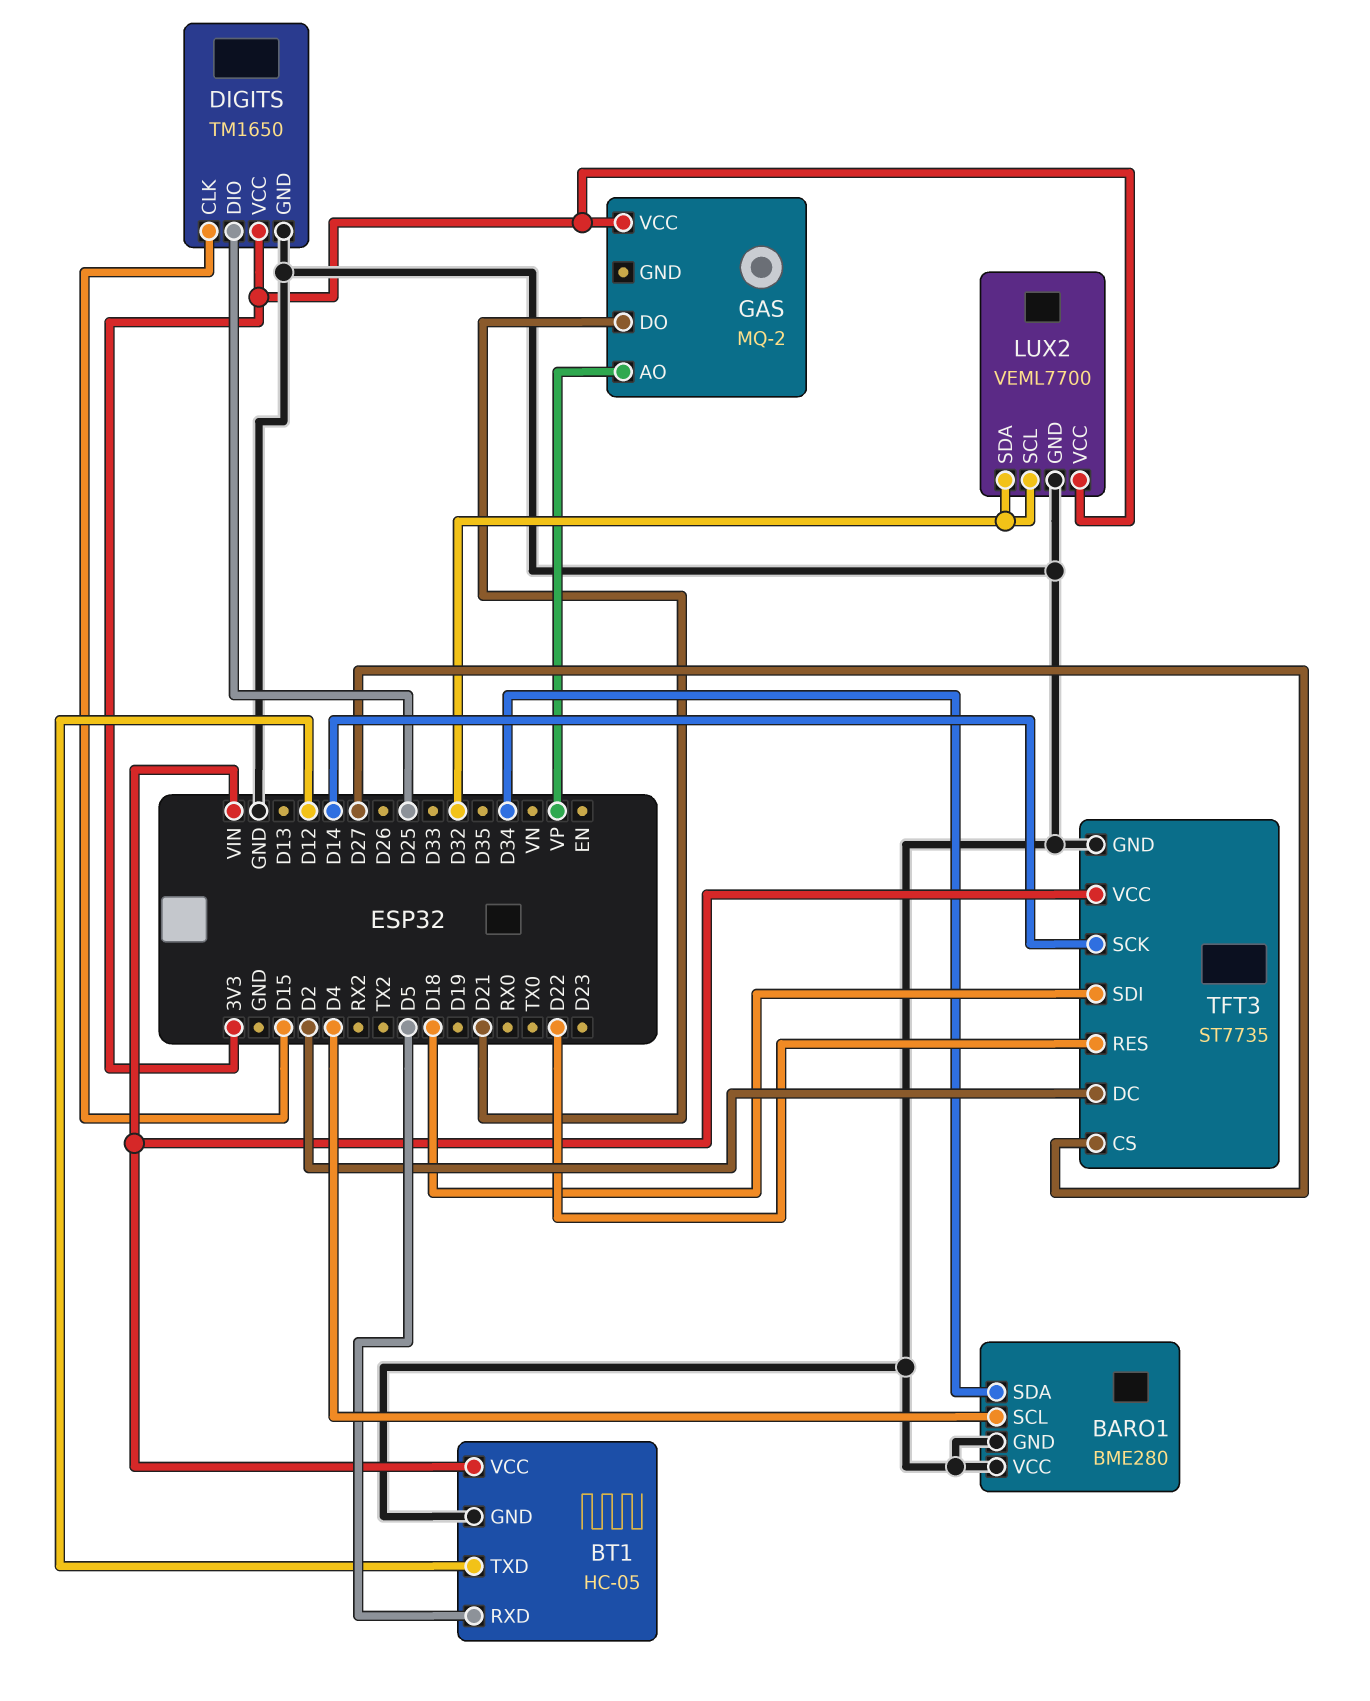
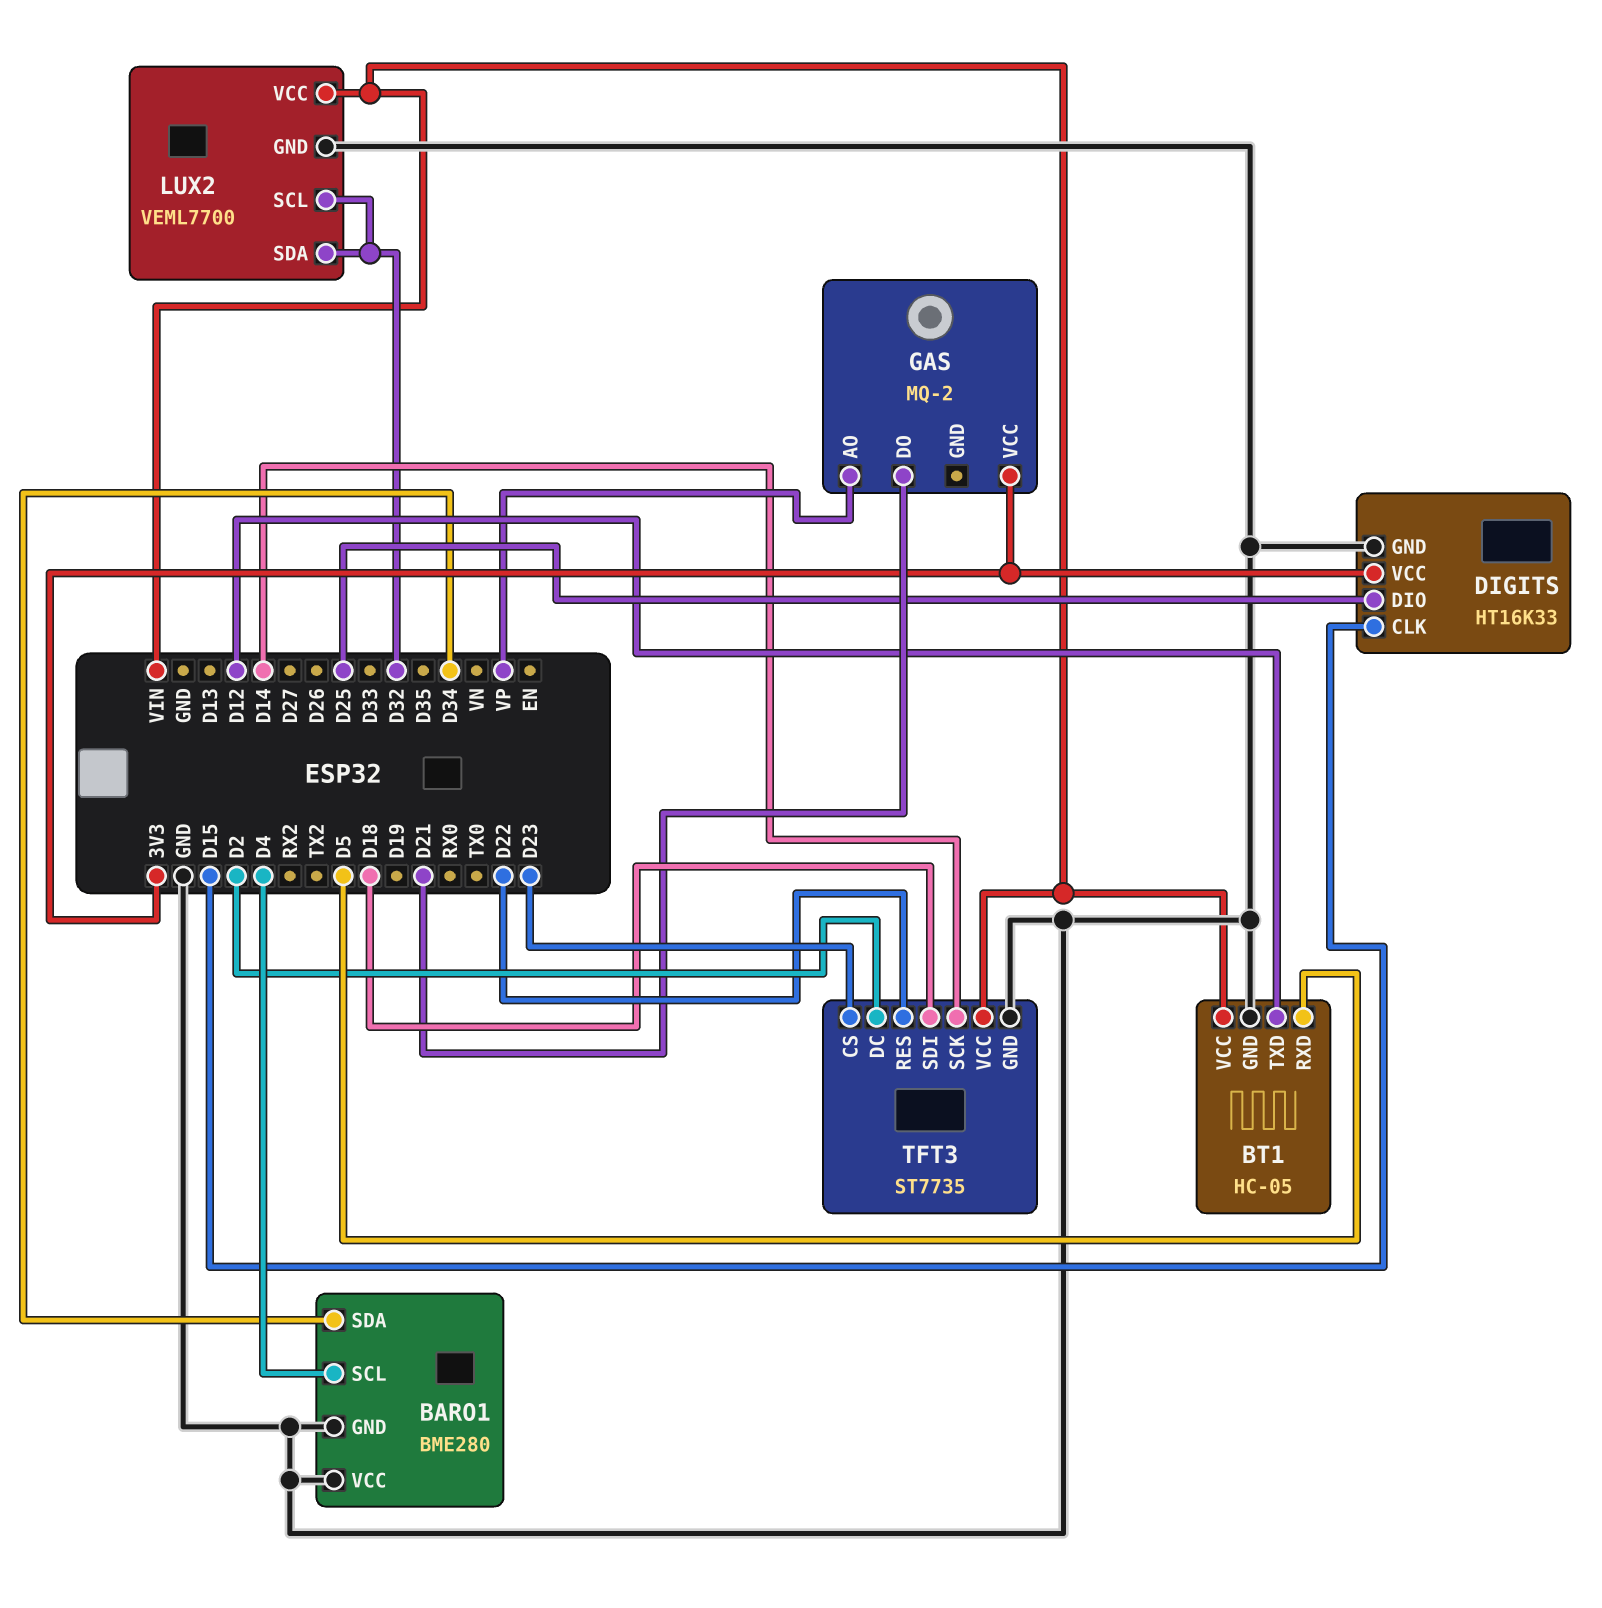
DIGITS: TM1650 -> HT16K33
LUX2 pin VCC: 3V3 -> VIN
TFT3 pin CS: D27 -> D23

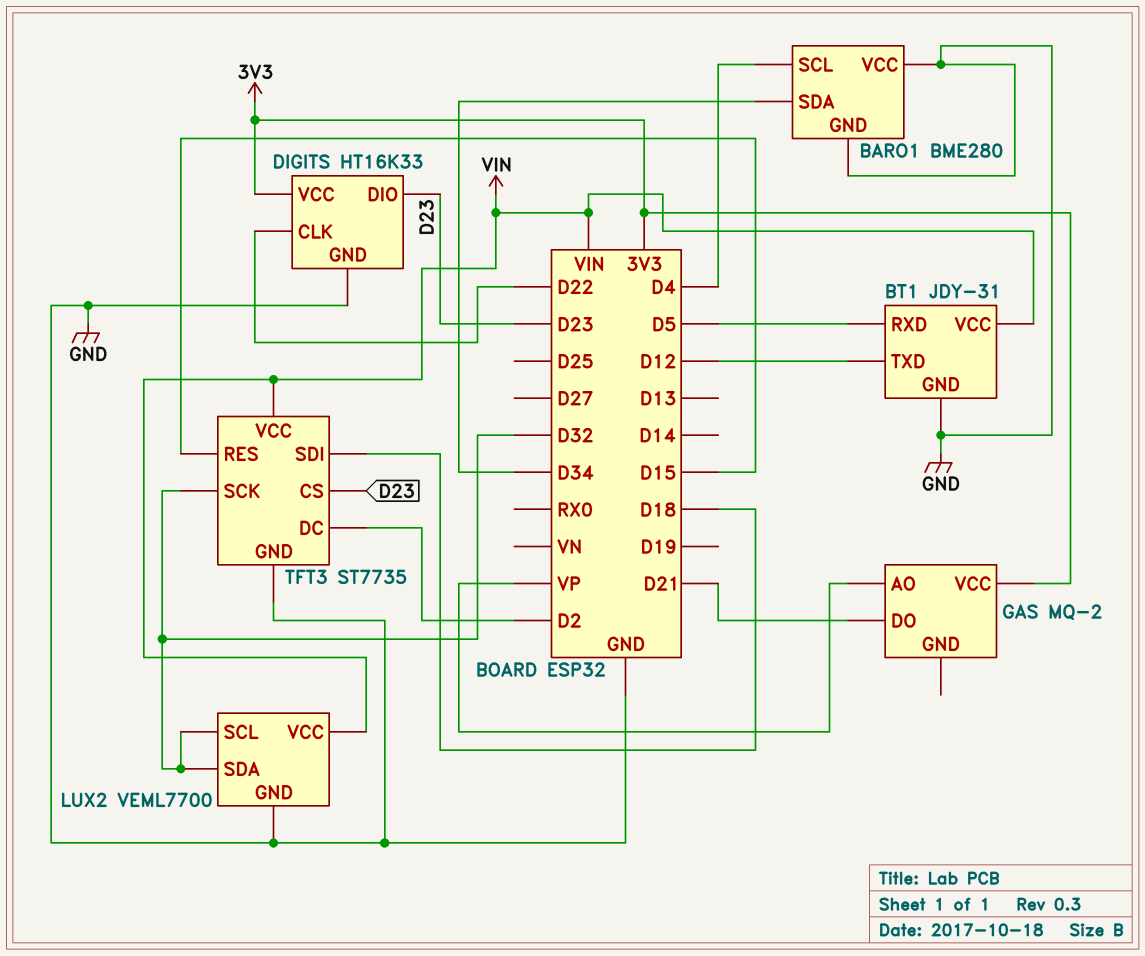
BT1: HC-05 -> JDY-31
DIGITS pin CLK: D15 -> D22
DIGITS pin DIO: D25 -> D23
TFT3 pin RES: D22 -> D15
TFT3 pin SCK: D14 -> D32

